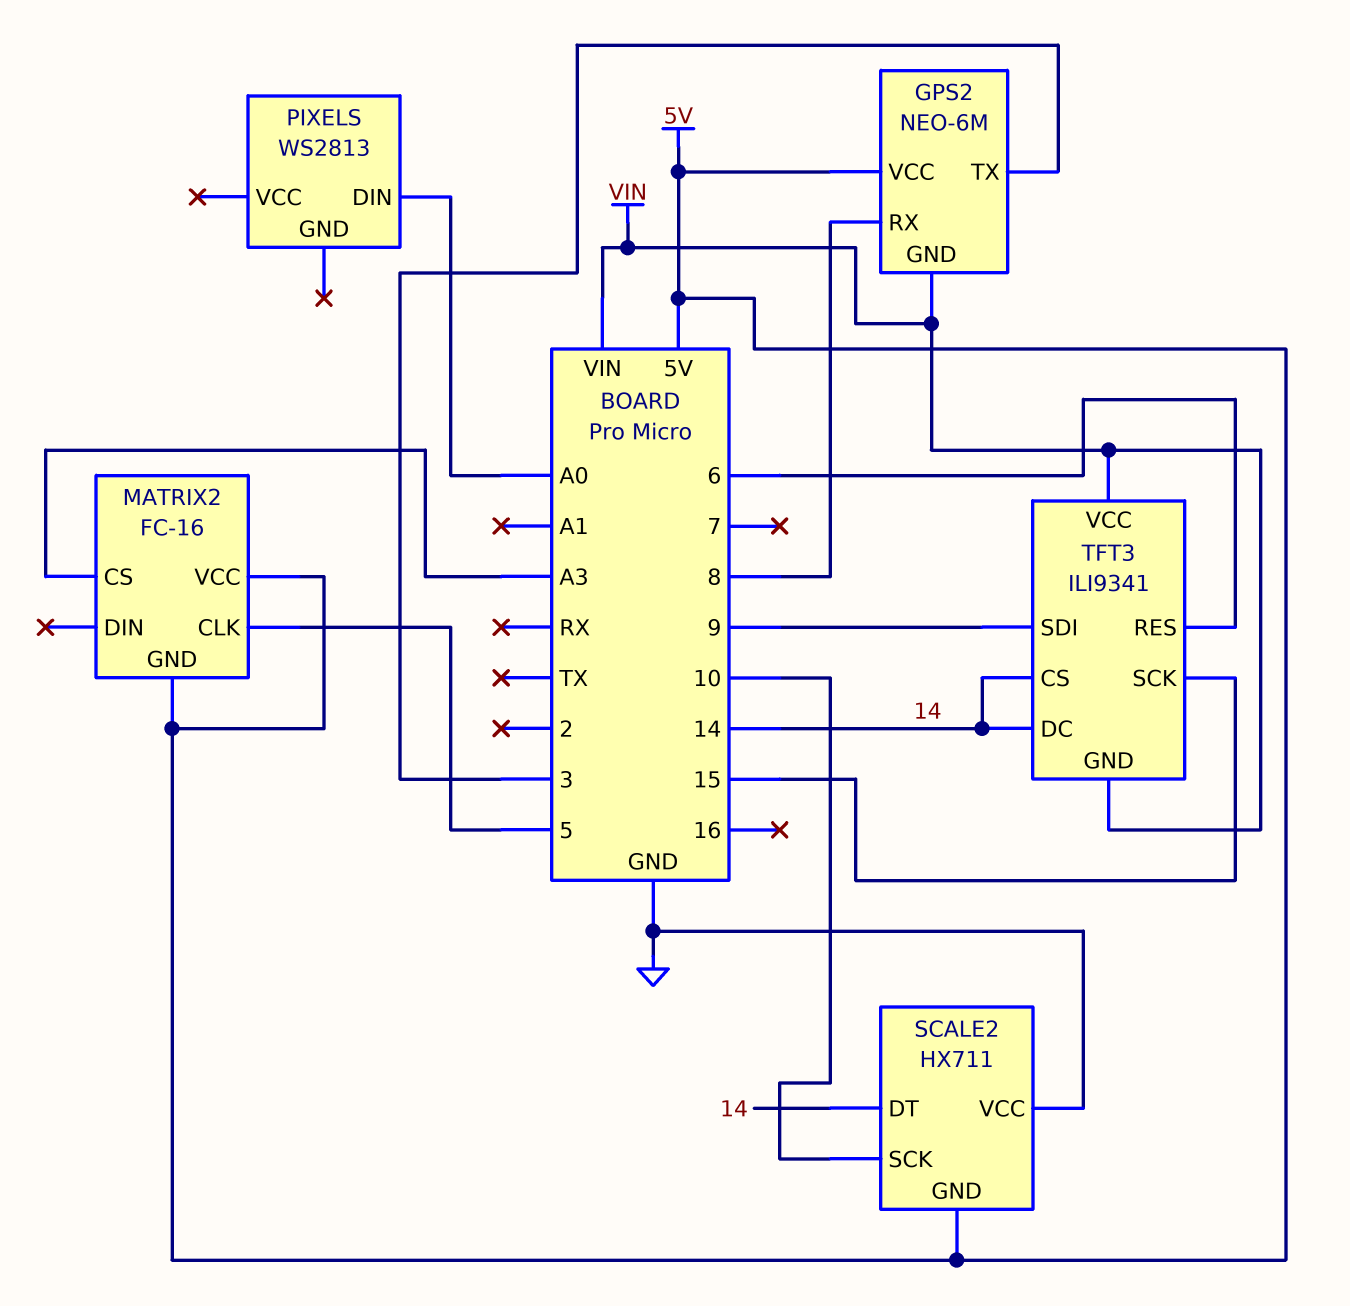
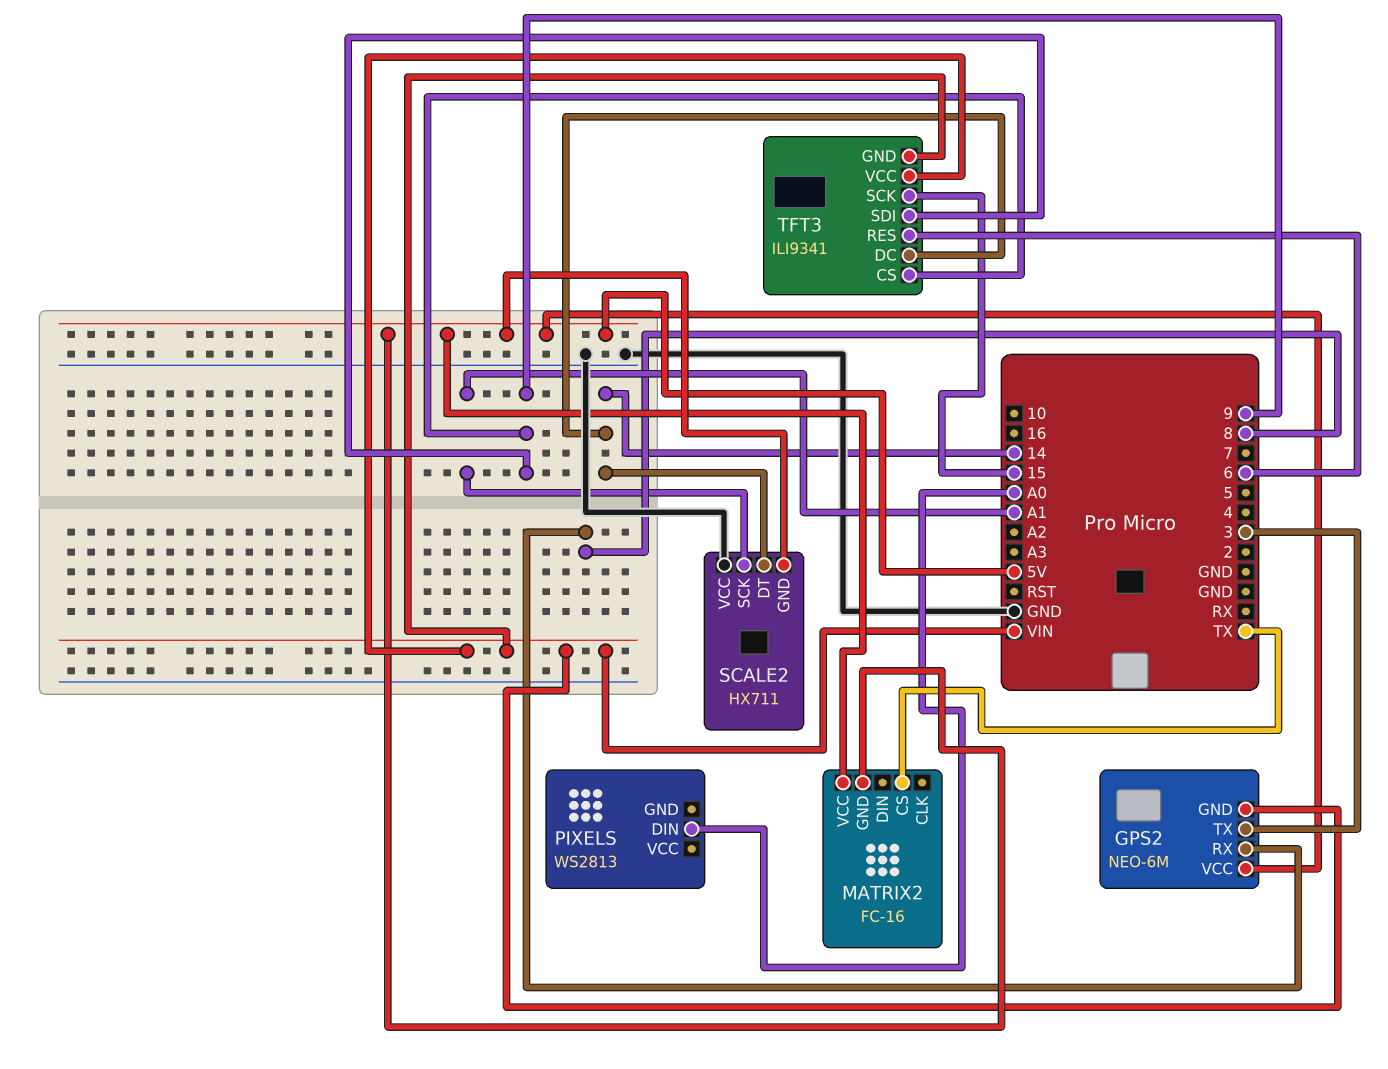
MATRIX2 pin CLK: 5 -> none
MATRIX2 pin CS: A3 -> TX
SCALE2 pin SCK: 10 -> A1
TFT3 pin CS: 14 -> 9

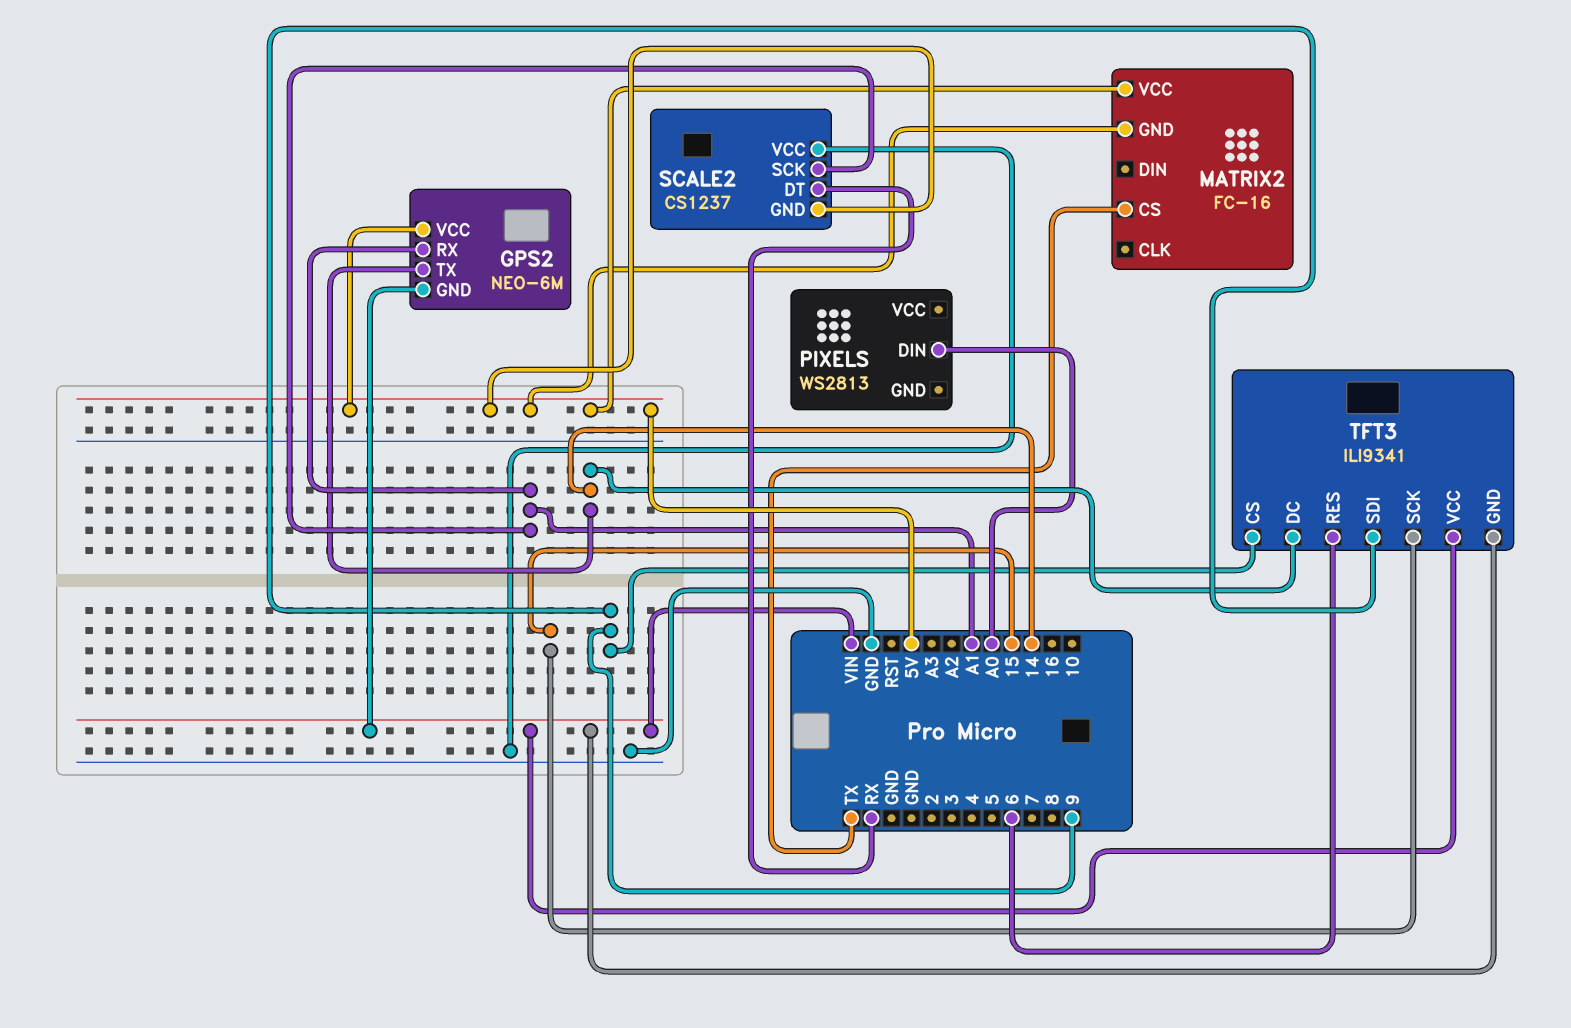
GPS2 pin RX: 8 -> A1
GPS2 pin TX: 3 -> 14
SCALE2: HX711 -> CS1237
SCALE2 pin DT: 14 -> RX

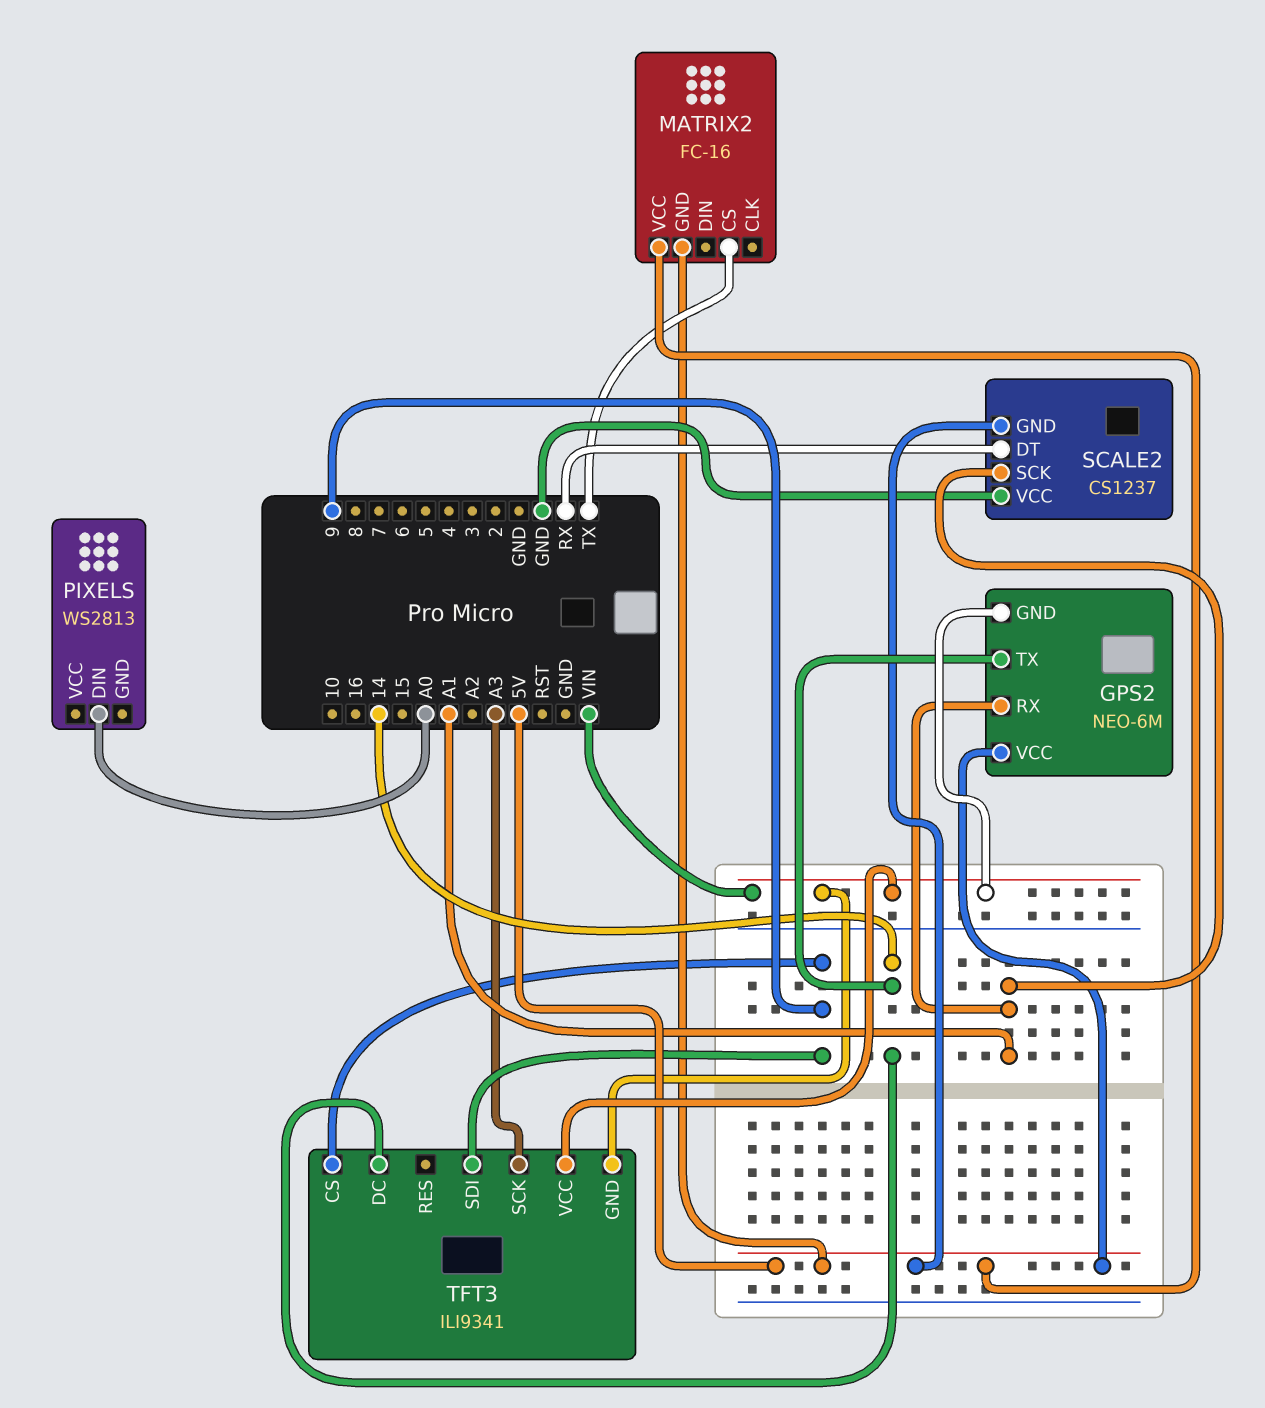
TFT3 pin RES: 6 -> none
TFT3 pin SCK: 15 -> A3

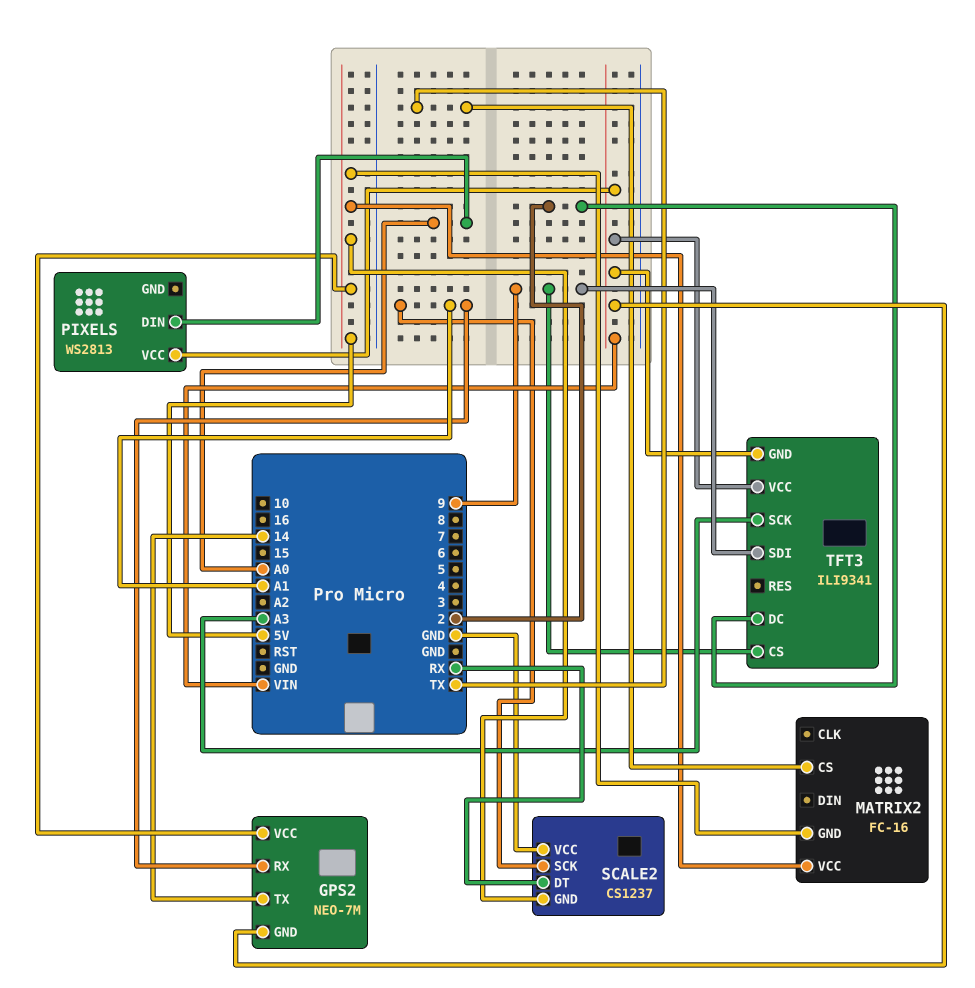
GPS2: NEO-6M -> NEO-7M
PIXELS pin VCC: none -> VIN
TFT3 pin DC: 14 -> 2

